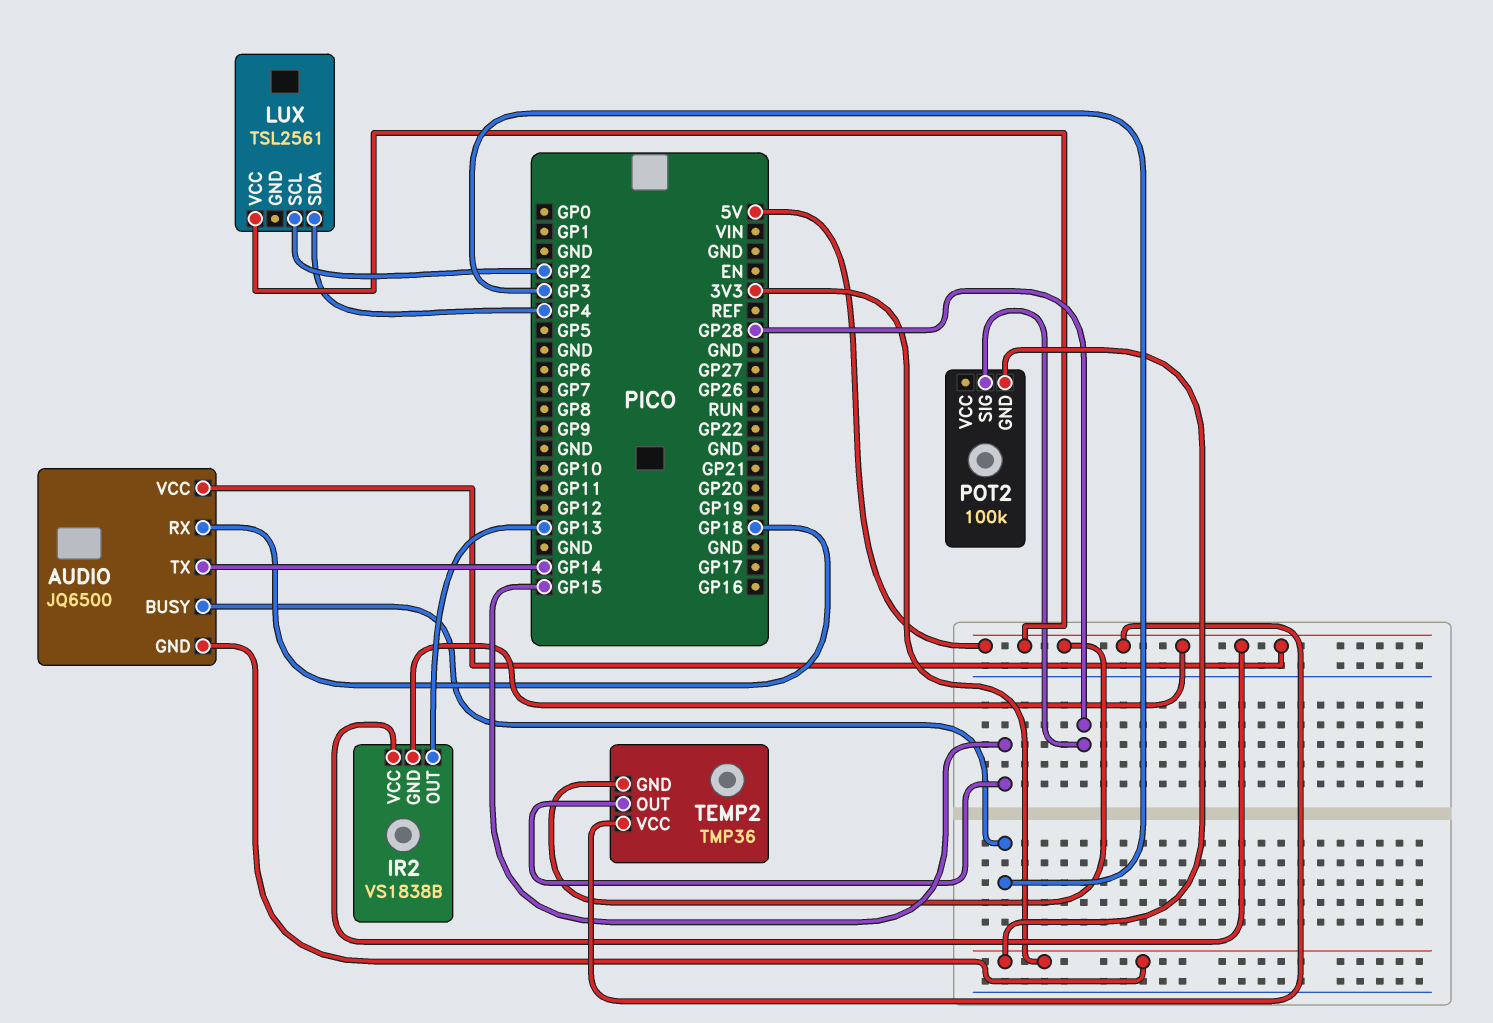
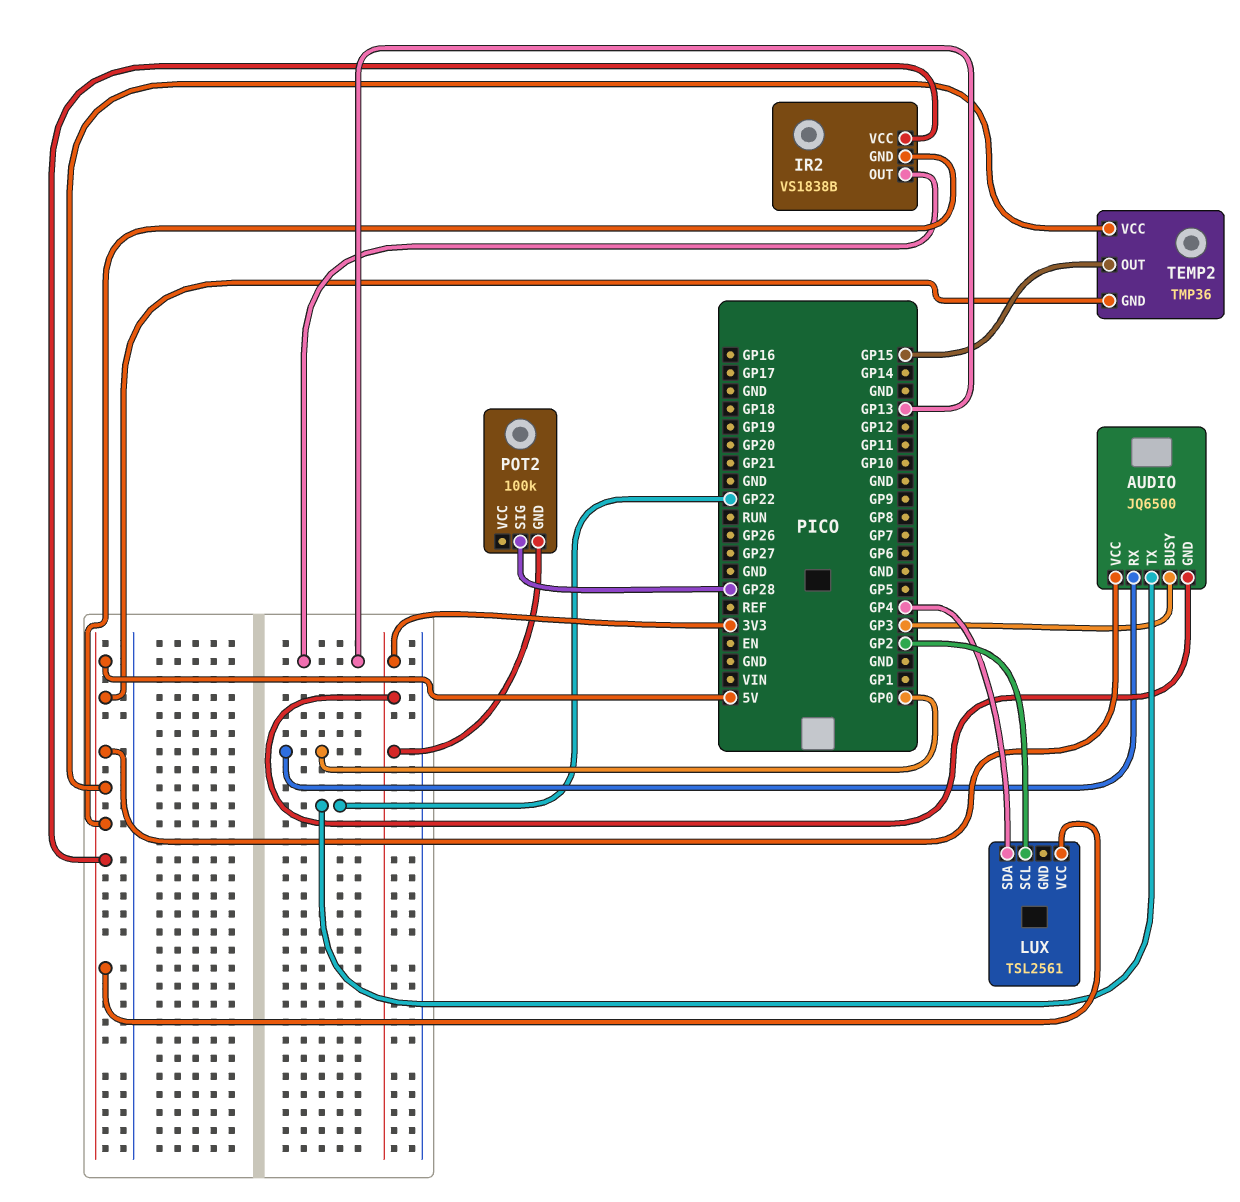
AUDIO pin RX: GP18 -> GP0
AUDIO pin TX: GP14 -> GP22

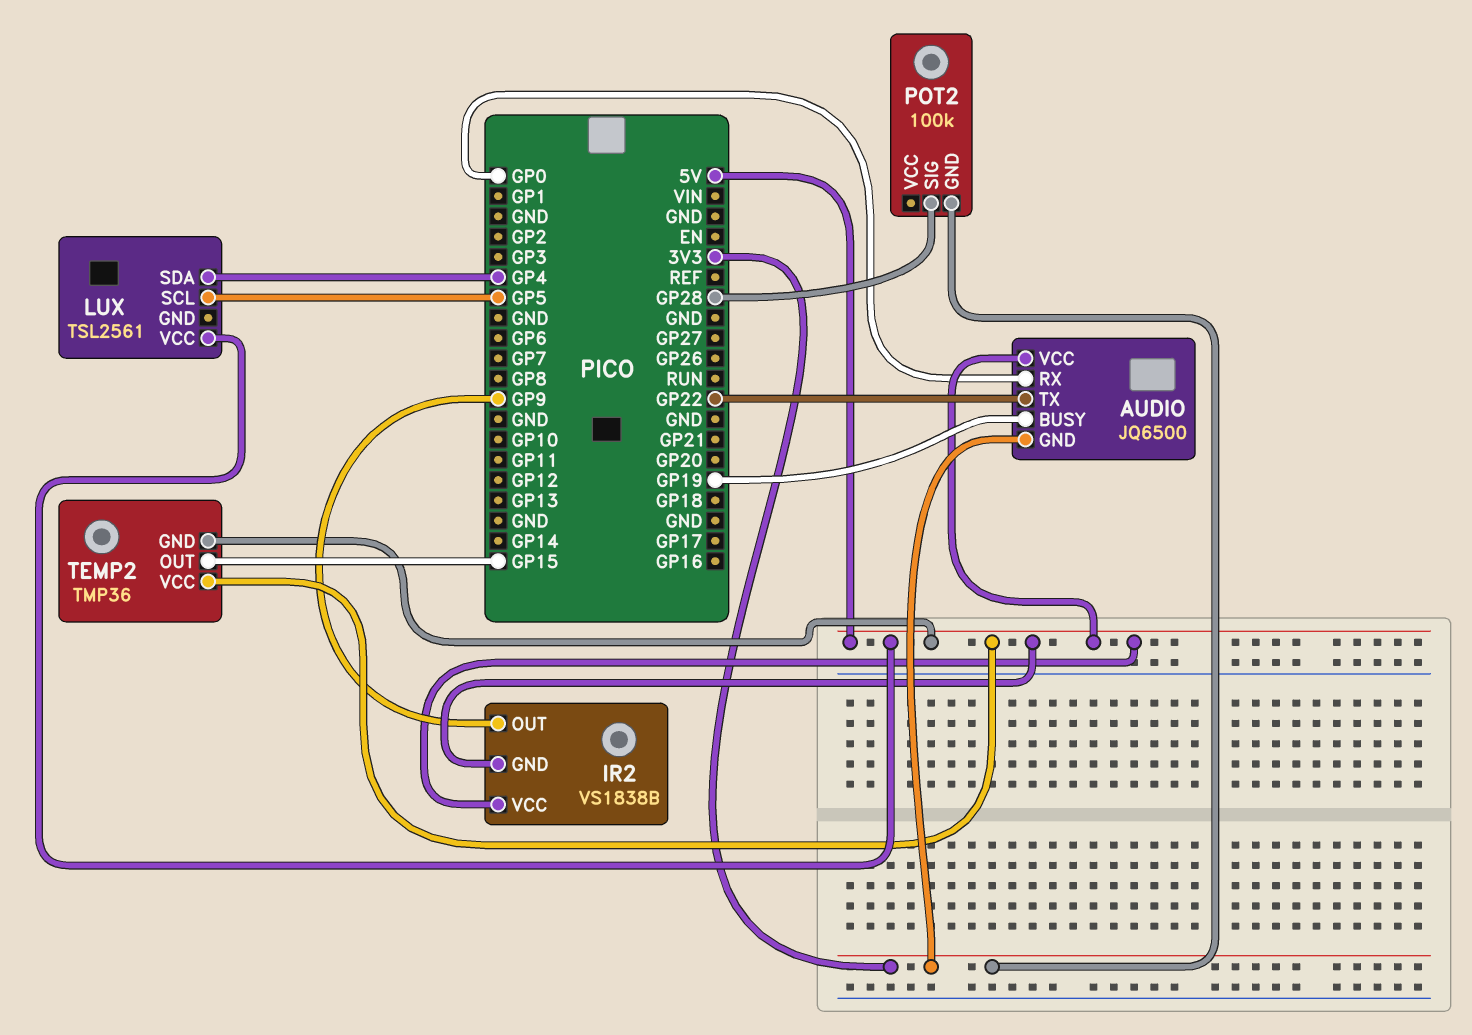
AUDIO pin BUSY: GP3 -> GP19
IR2 pin OUT: GP13 -> GP9
LUX pin SCL: GP2 -> GP5

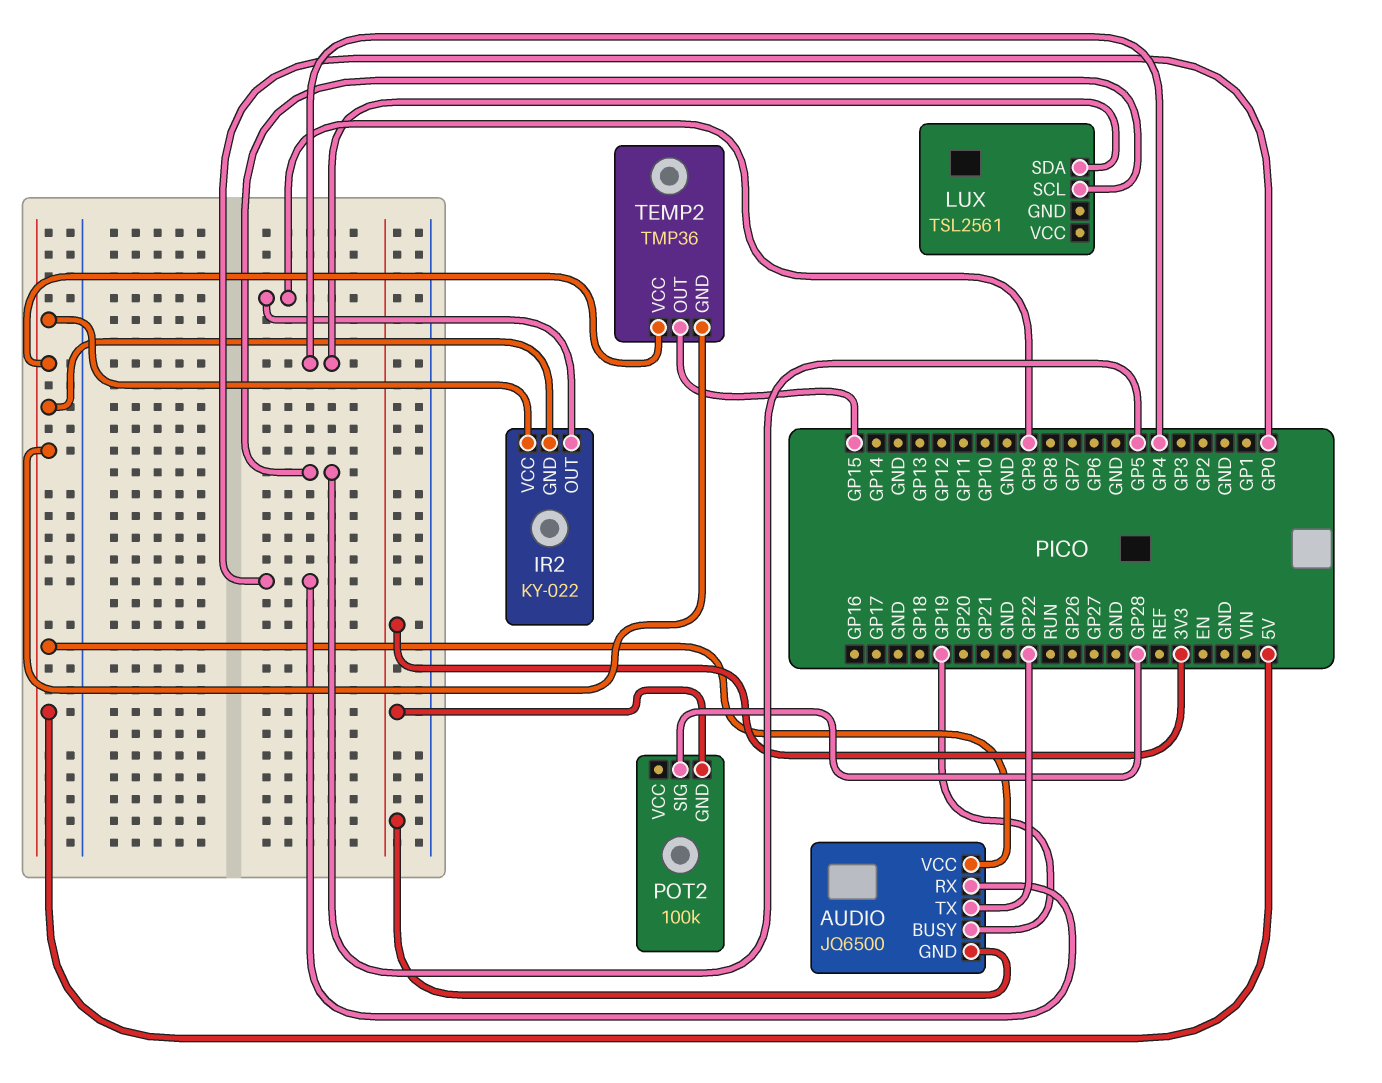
IR2: VS1838B -> KY-022
LUX pin VCC: 5V -> none

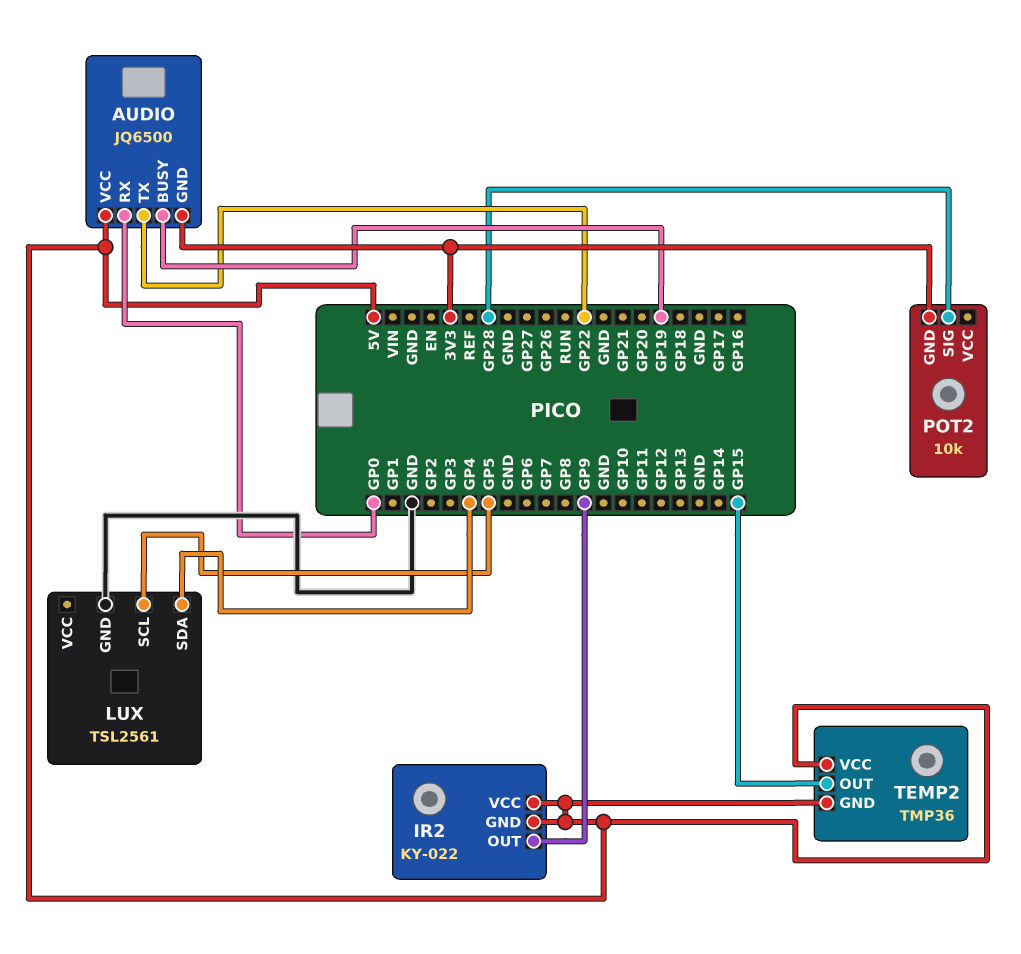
LUX pin GND: none -> GND
POT2: 100k -> 10k

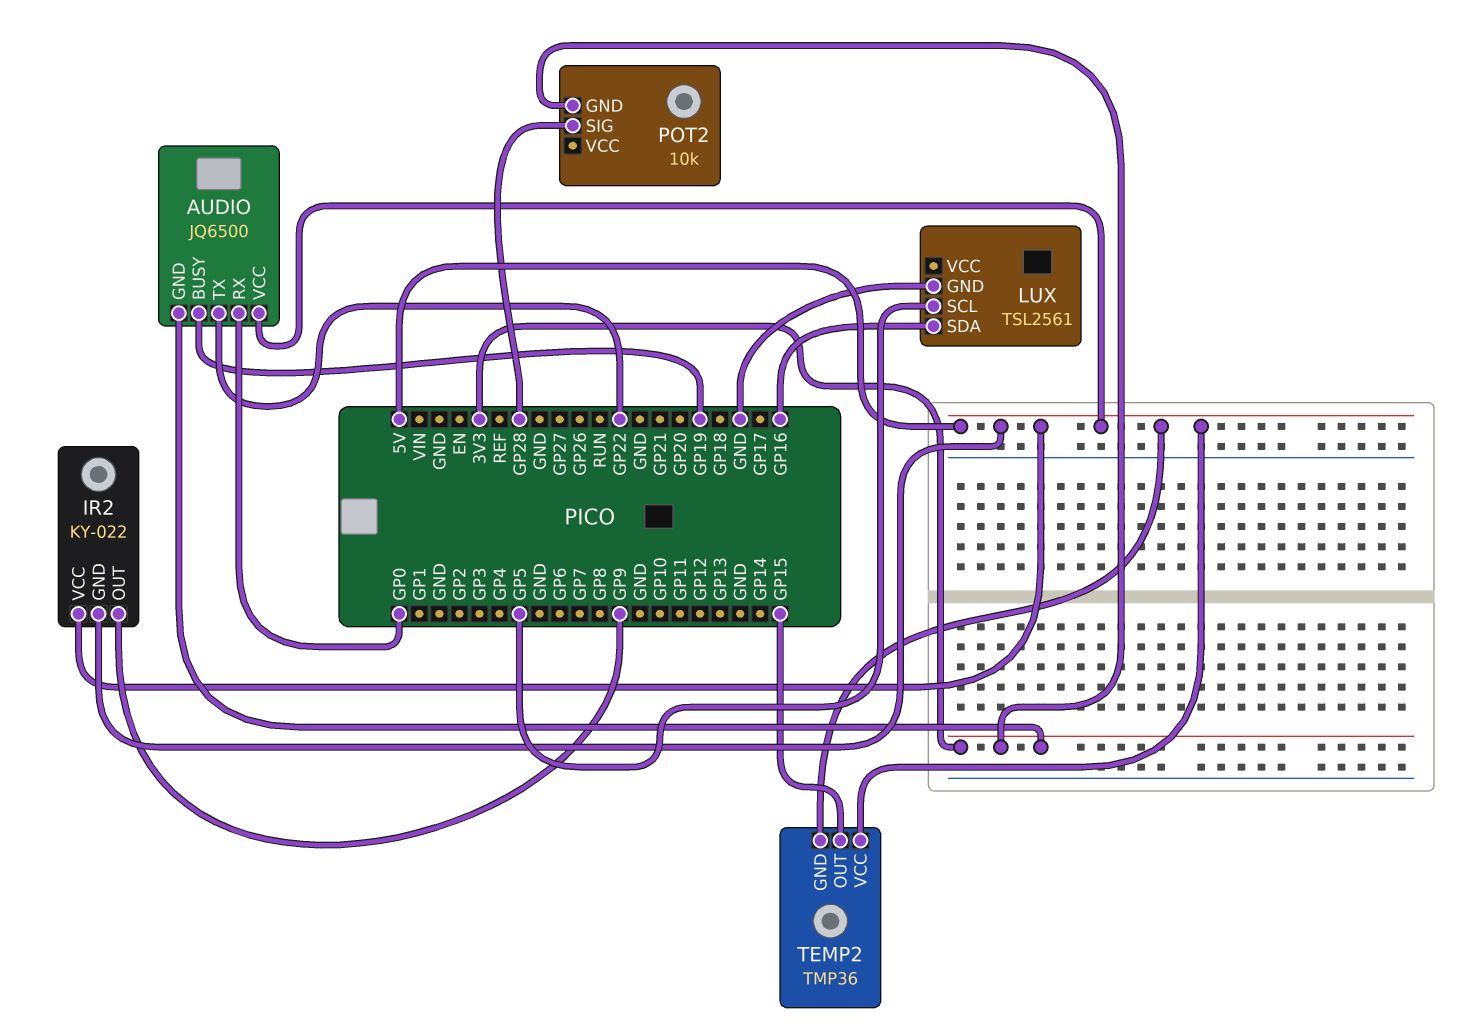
LUX pin SDA: GP4 -> GP16

